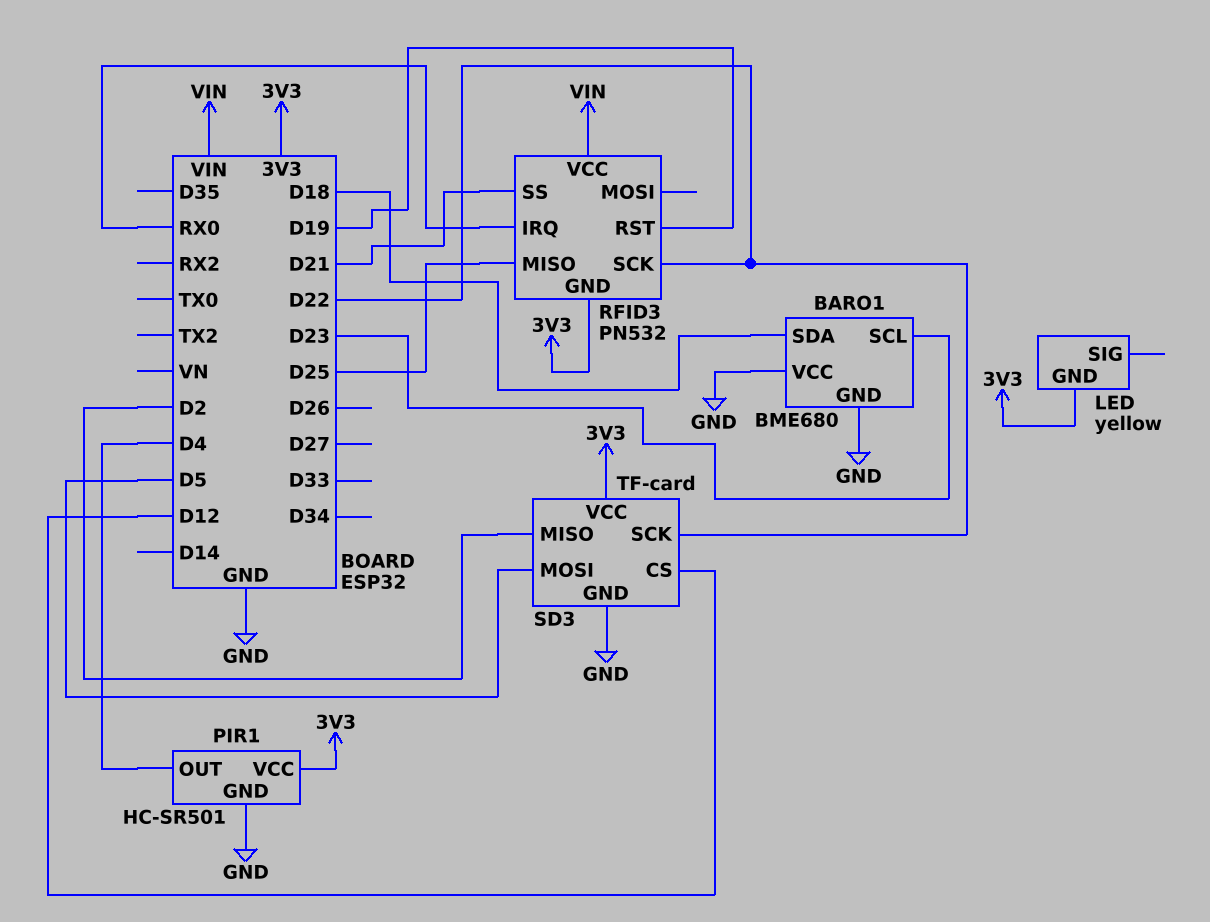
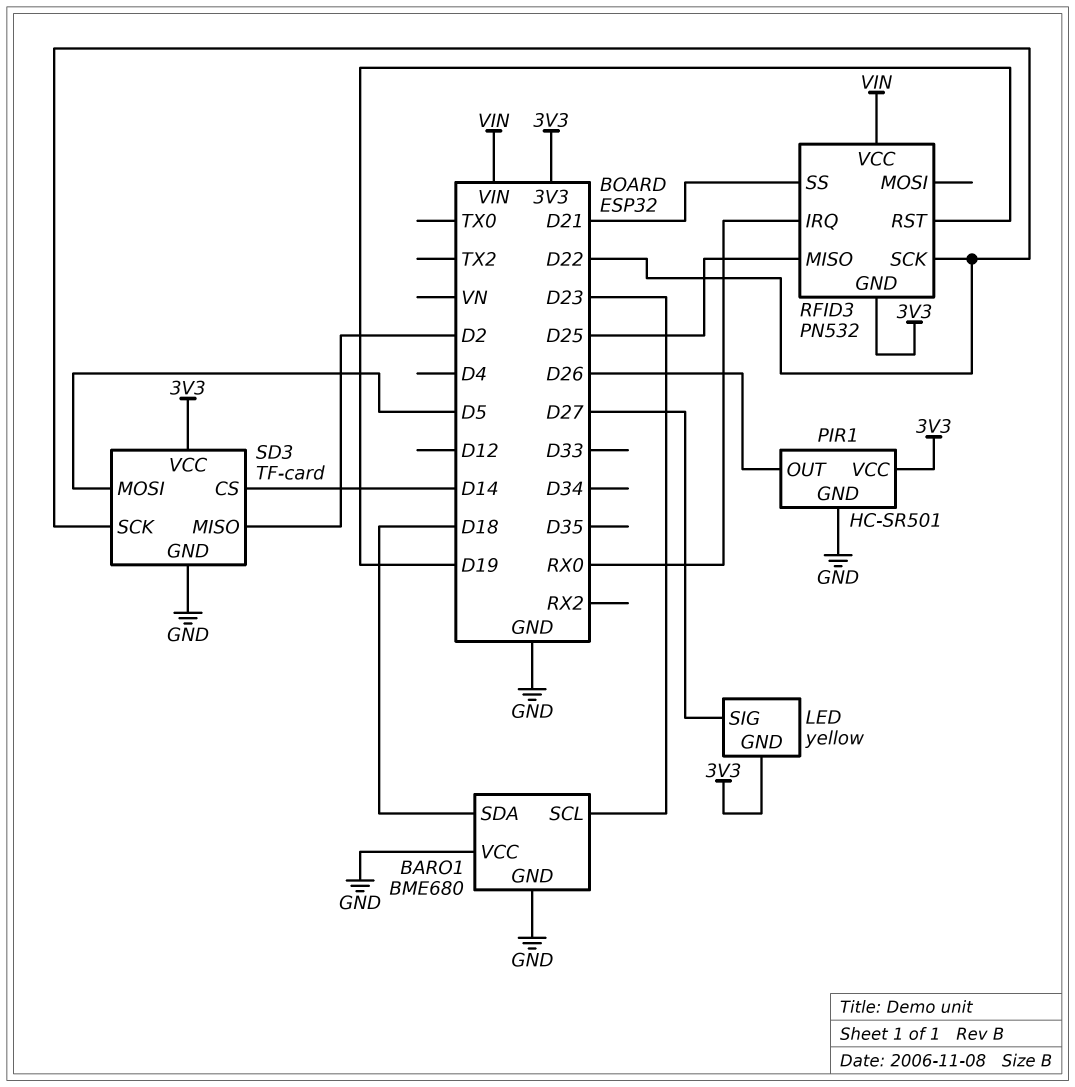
LED pin SIG: none -> D27
PIR1 pin OUT: D4 -> D26
SD3 pin CS: D12 -> D14

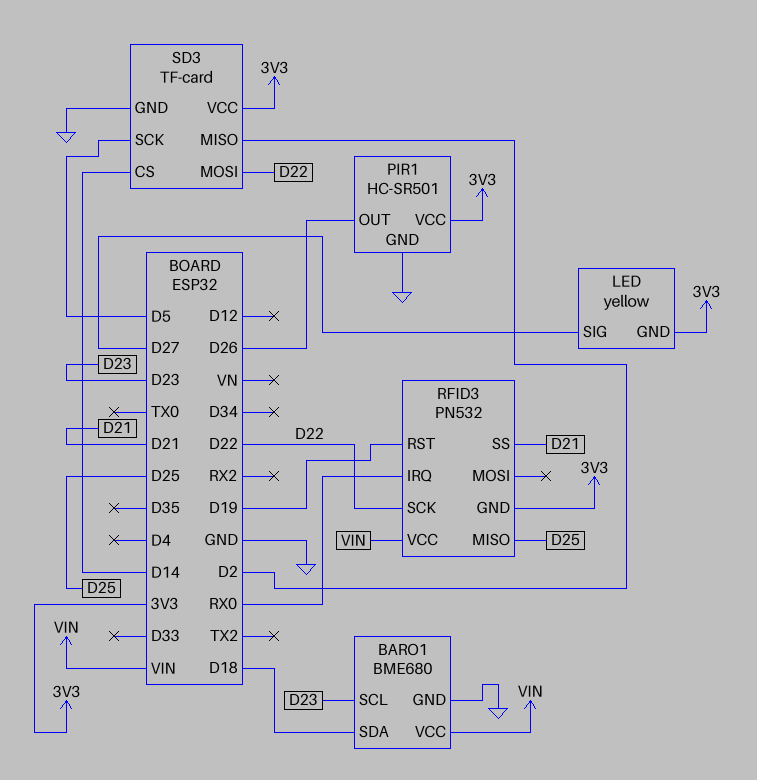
BARO1 pin VCC: GND -> VIN
SD3 pin MOSI: D5 -> D22
SD3 pin SCK: D22 -> D5

